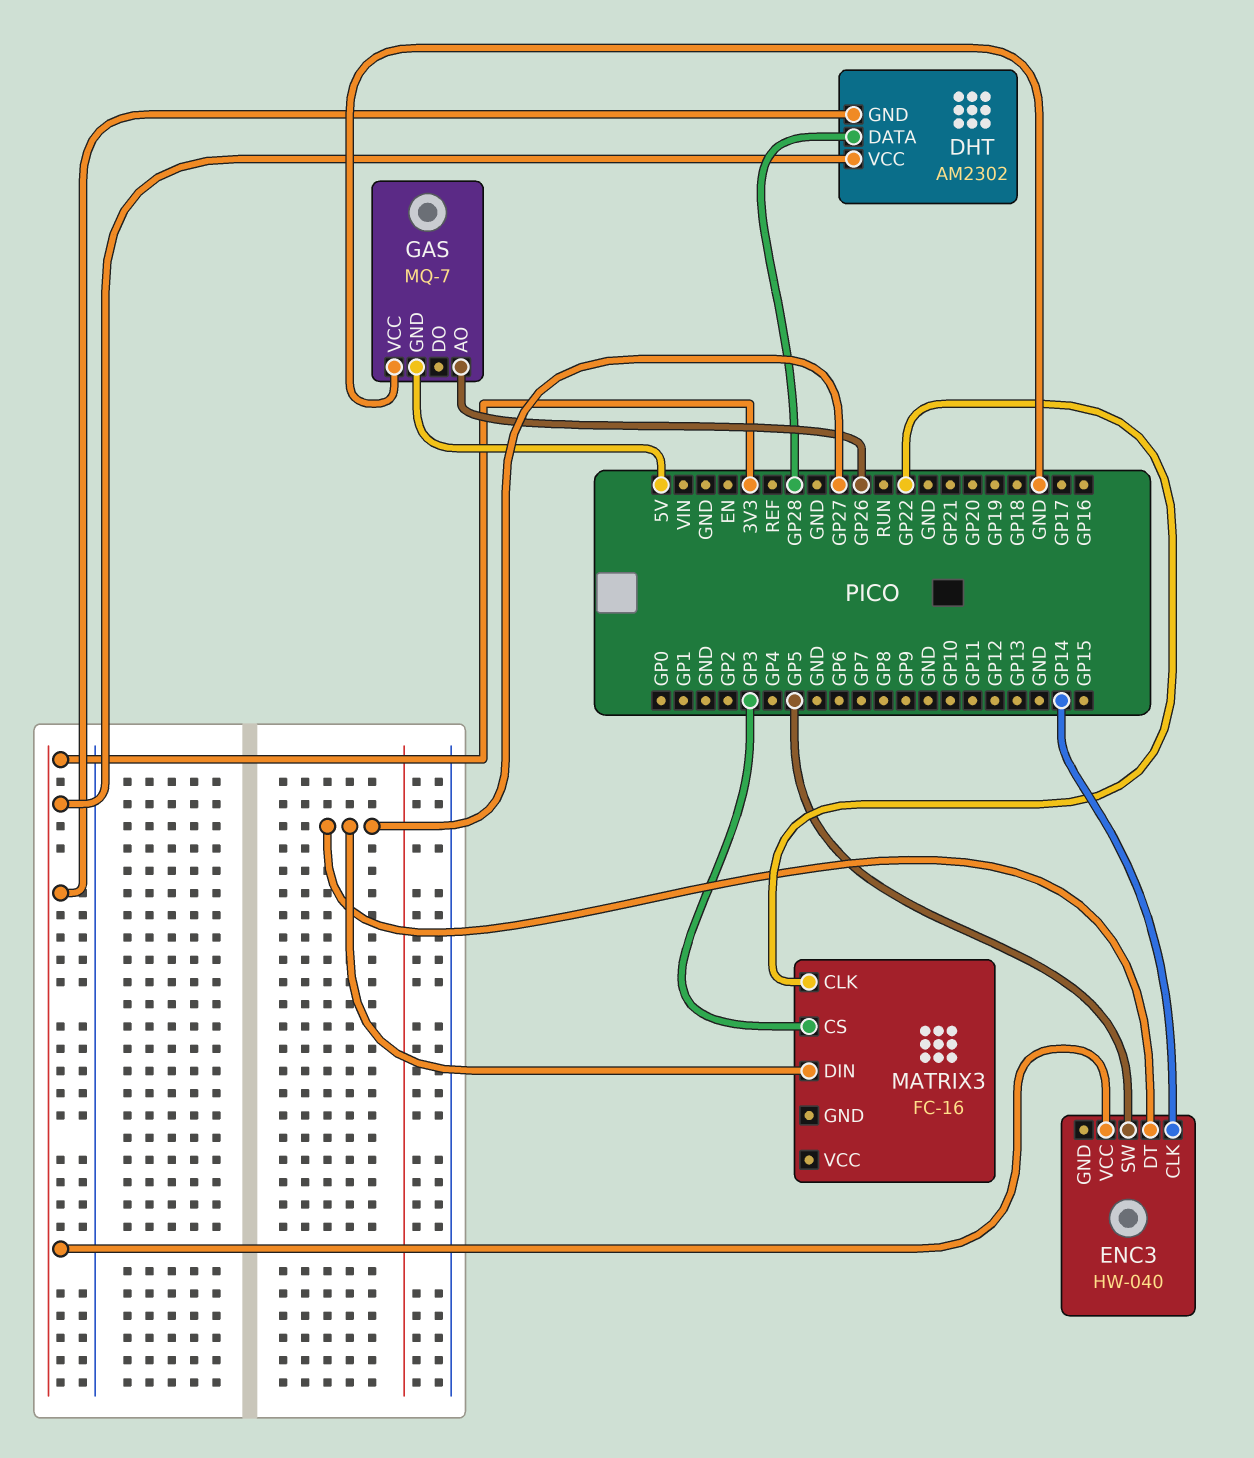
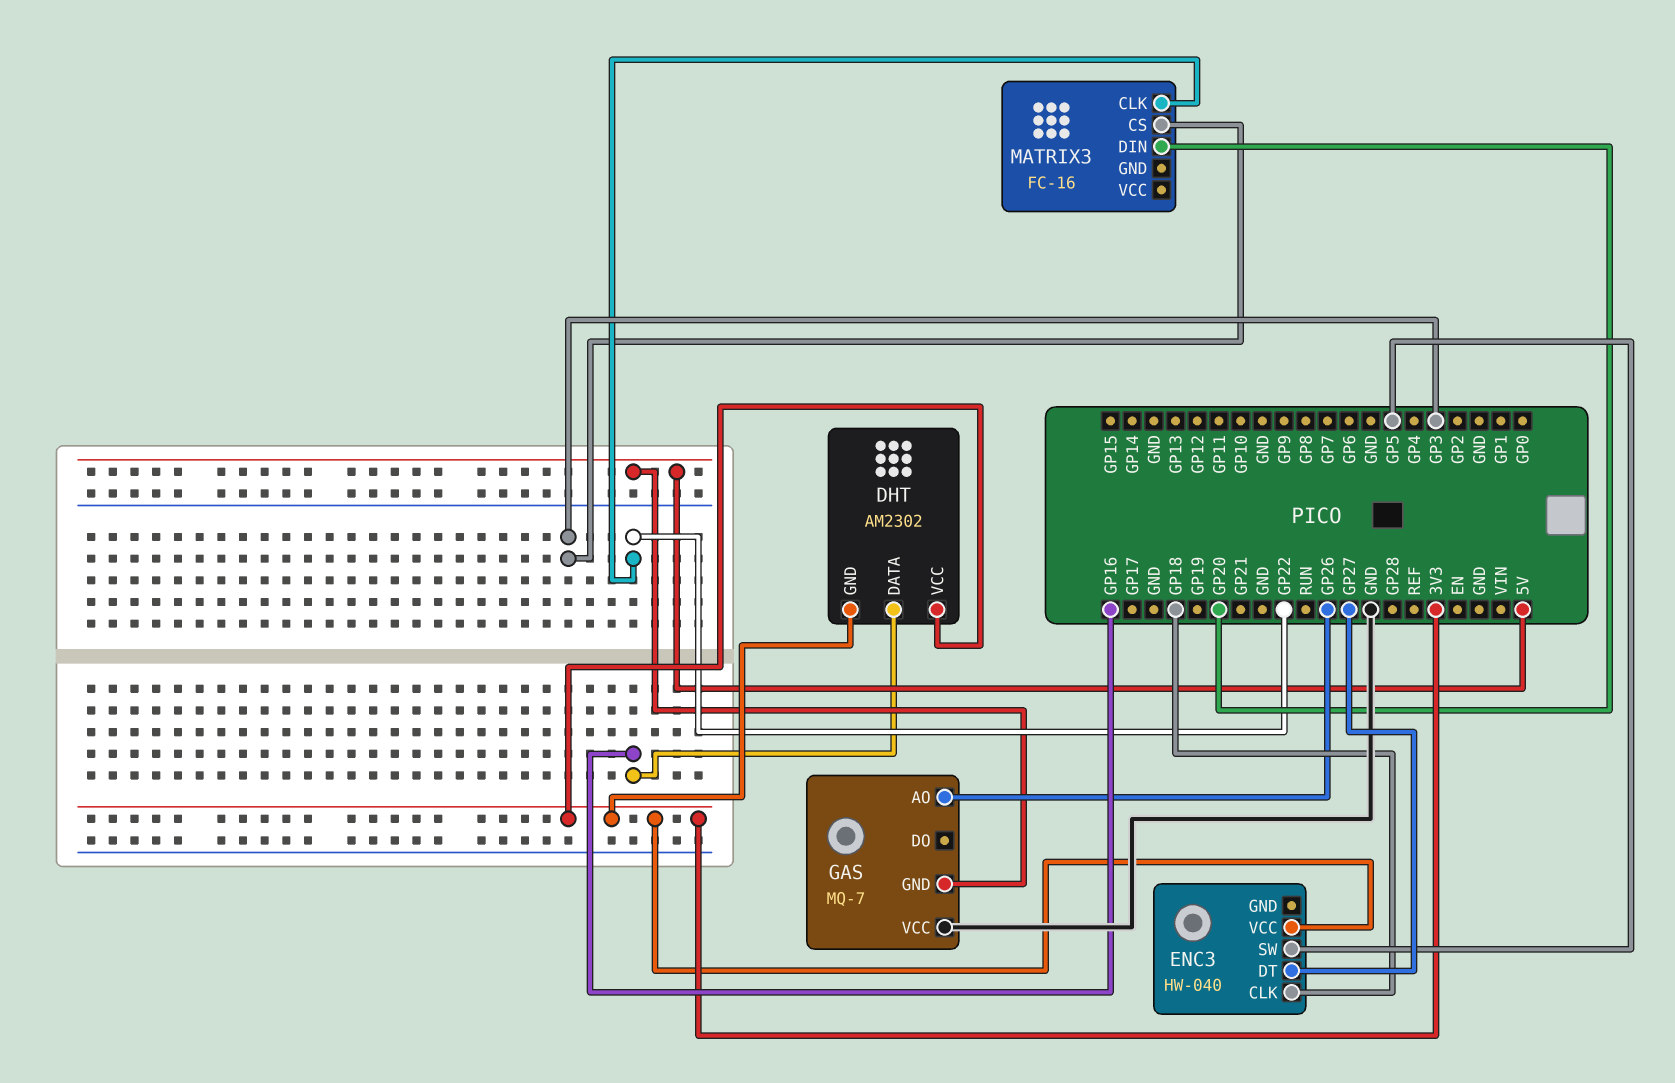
DHT pin DATA: GP28 -> GP16
ENC3 pin CLK: GP14 -> GP18
MATRIX3 pin DIN: GP27 -> GP20

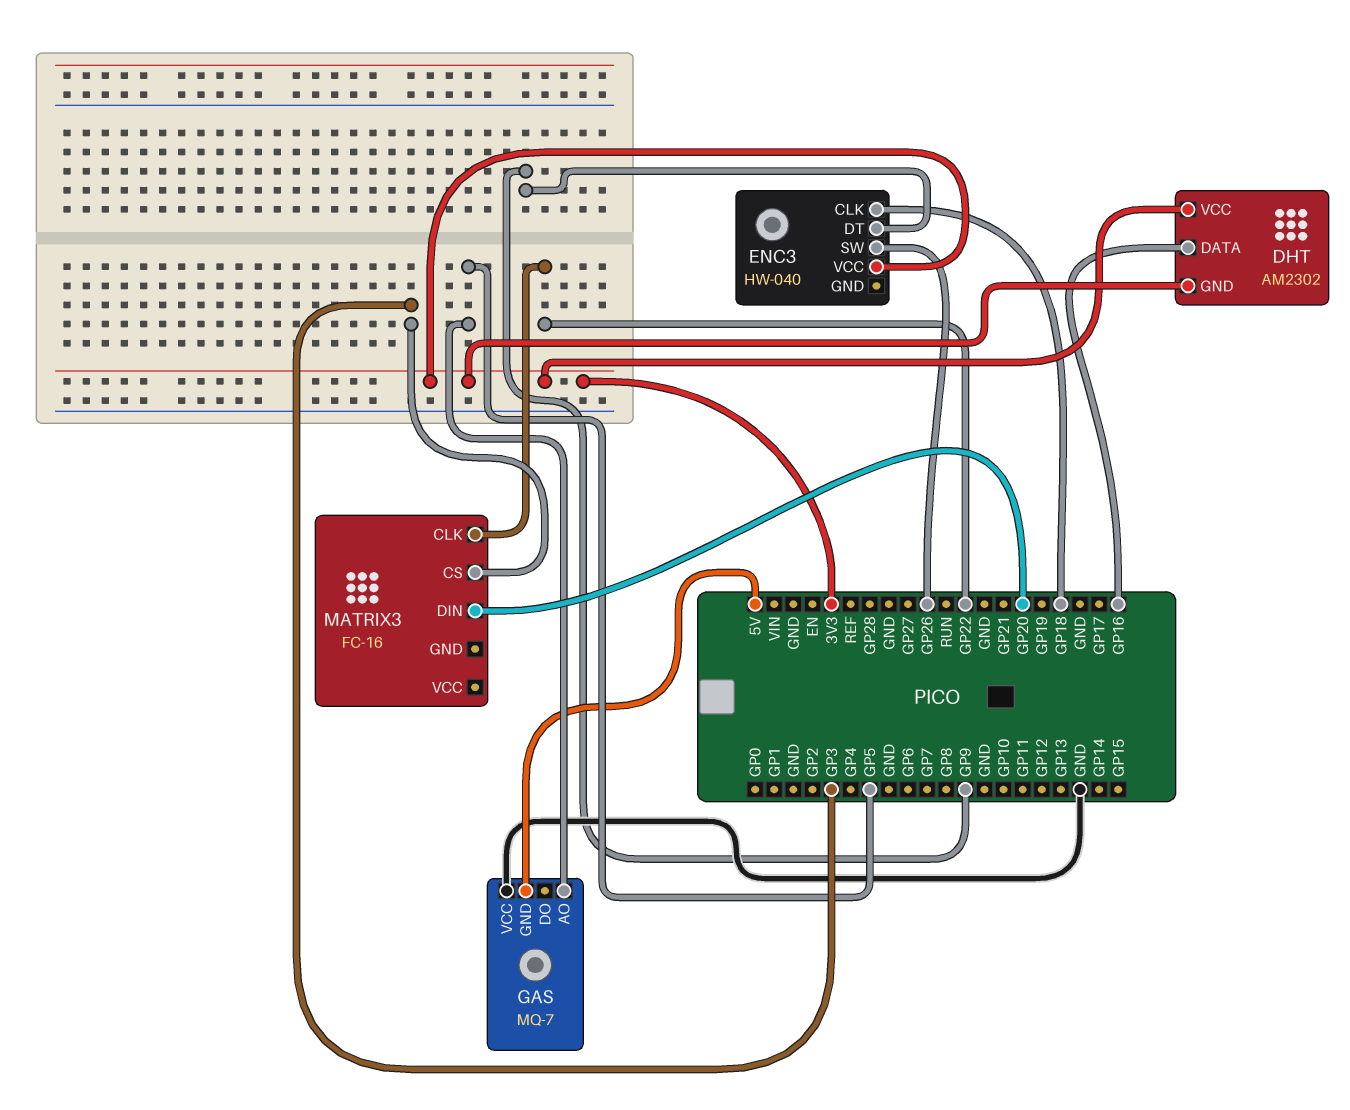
ENC3 pin DT: GP27 -> GP9
ENC3 pin SW: GP5 -> GP26
GAS pin AO: GP26 -> GP5

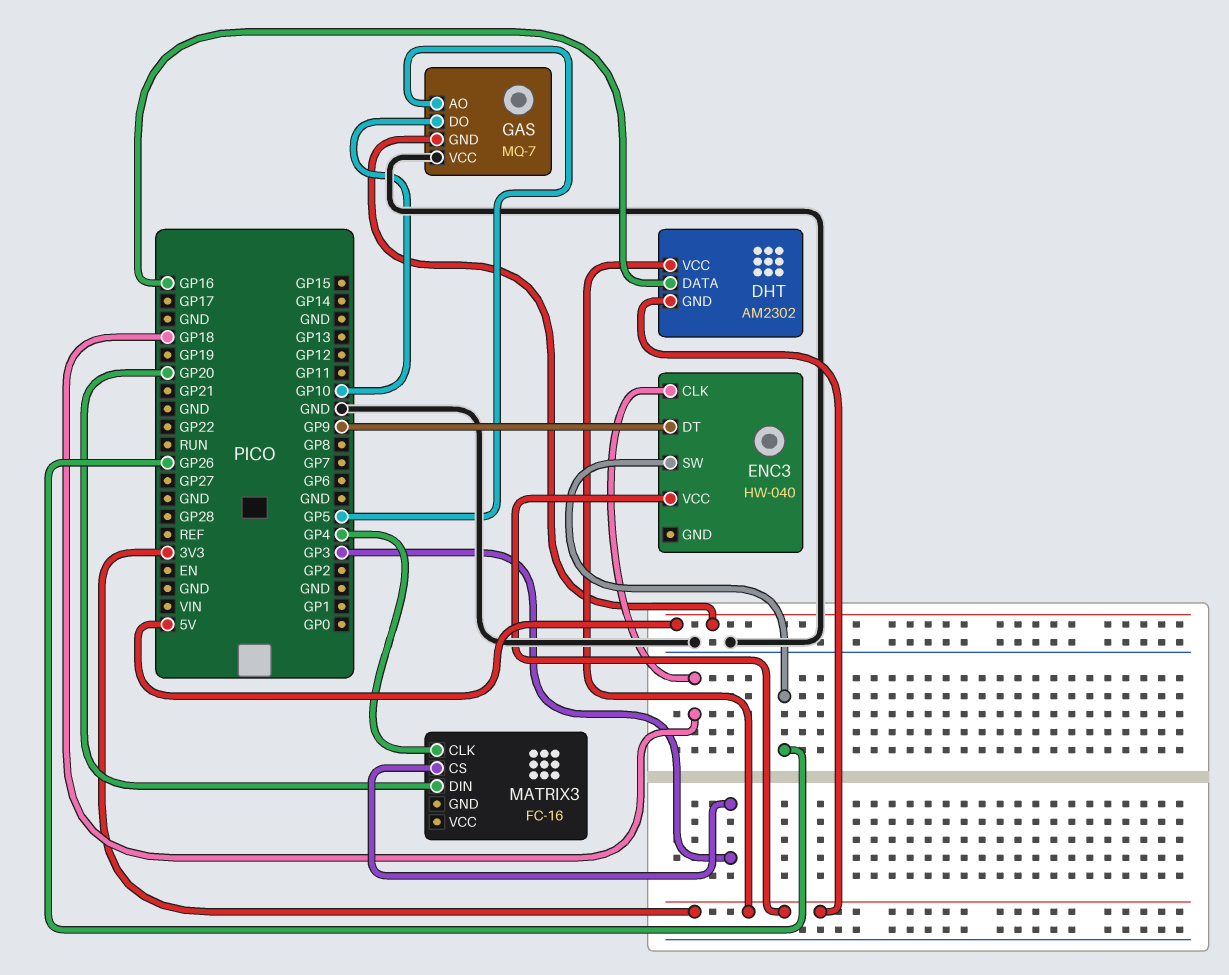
GAS pin DO: none -> GP10
MATRIX3 pin CLK: GP22 -> GP4

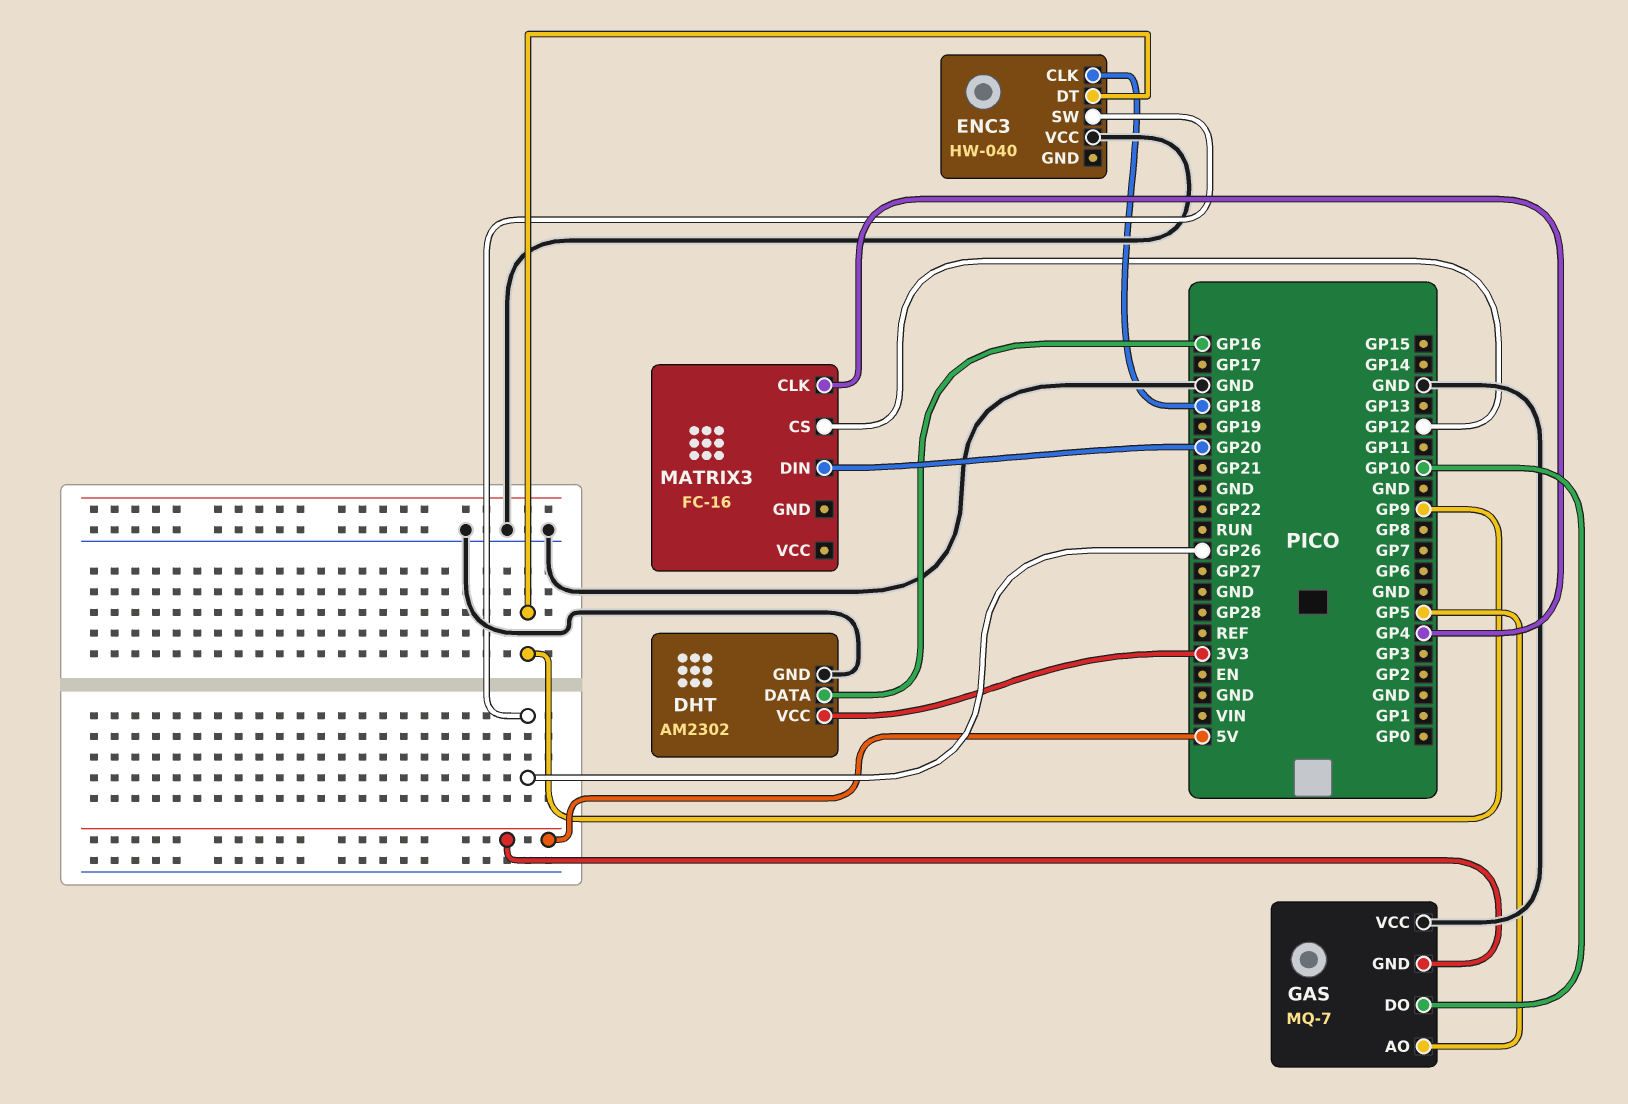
DHT pin GND: 3V3 -> GND
ENC3 pin VCC: 3V3 -> GND
MATRIX3 pin CS: GP3 -> GP12

